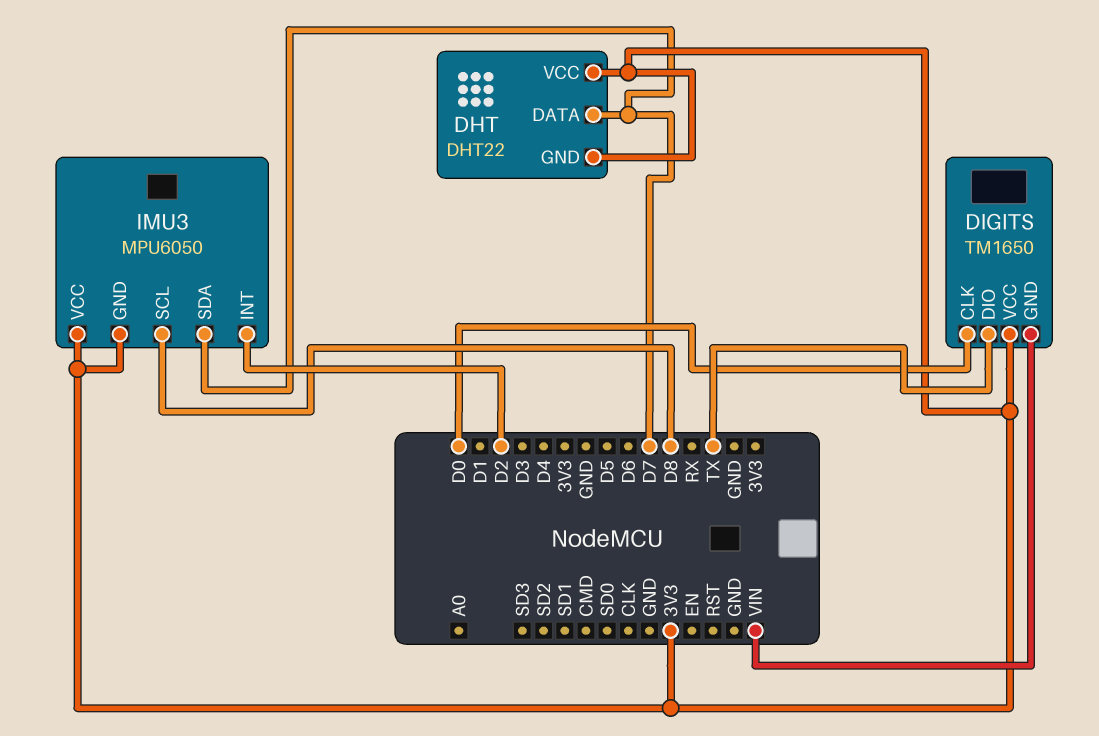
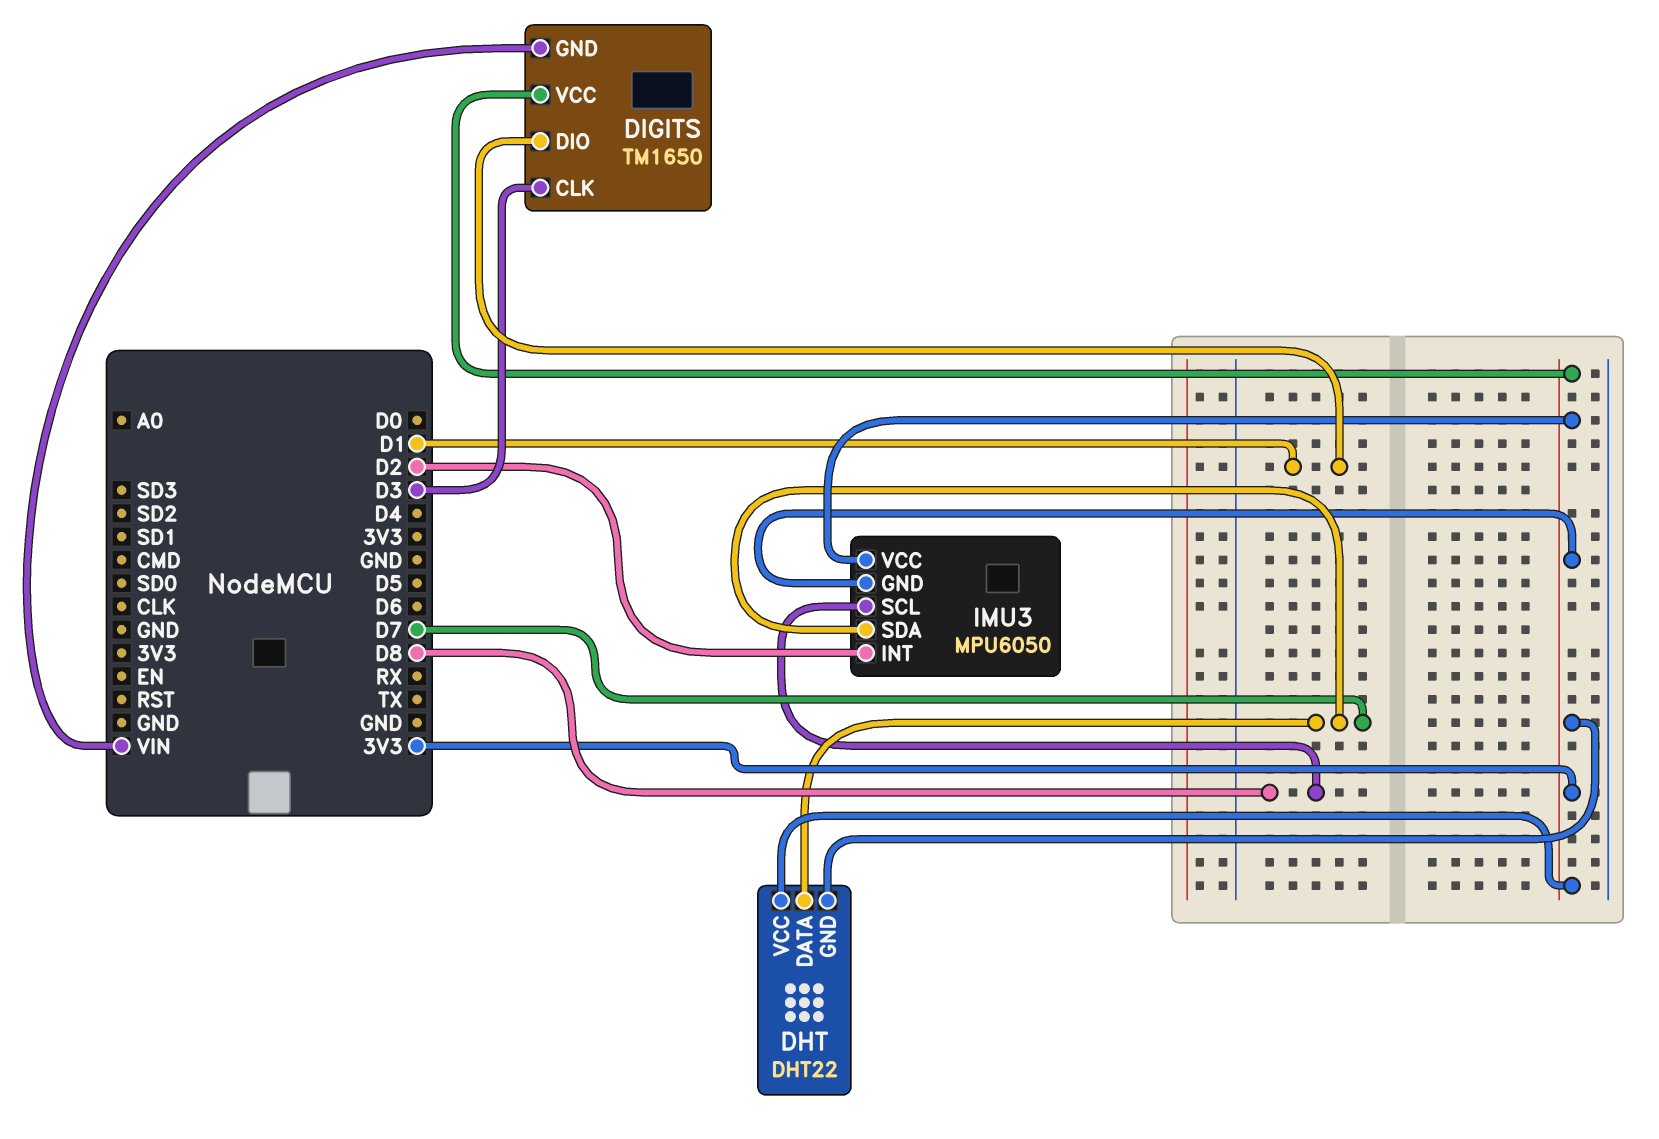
DIGITS pin CLK: D0 -> D3
DIGITS pin DIO: TX -> D1

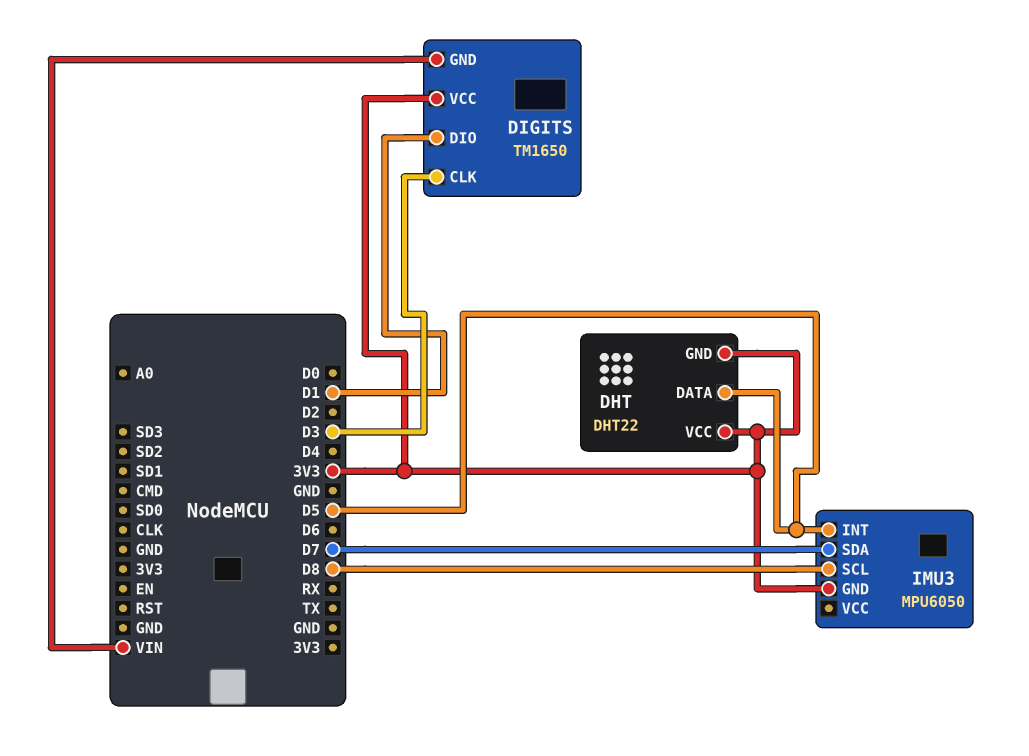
DHT pin DATA: D7 -> D5
IMU3 pin INT: D2 -> D5
IMU3 pin VCC: 3V3 -> none

